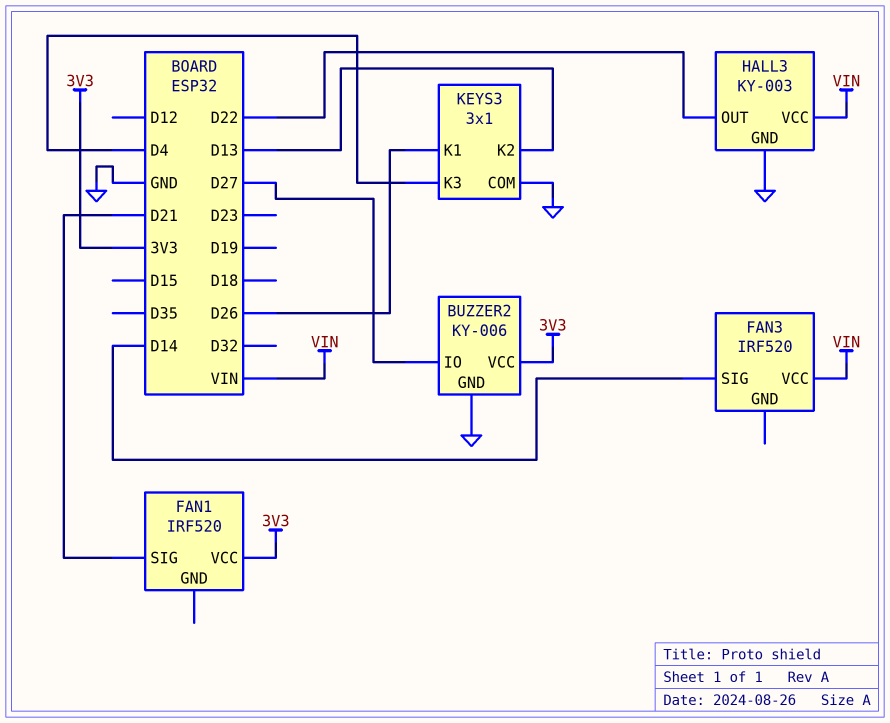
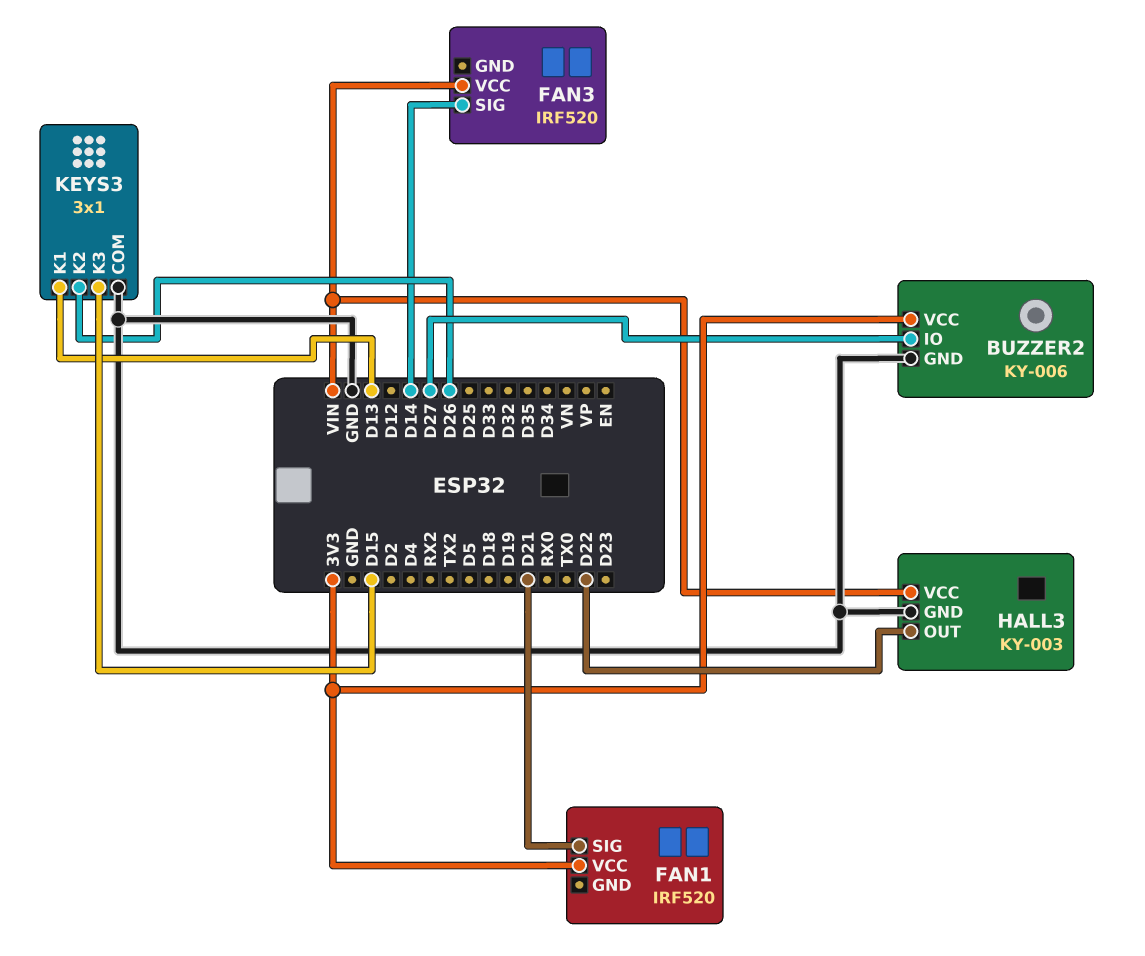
KEYS3 pin K1: D26 -> D13
KEYS3 pin K2: D13 -> D26
KEYS3 pin K3: D4 -> D15

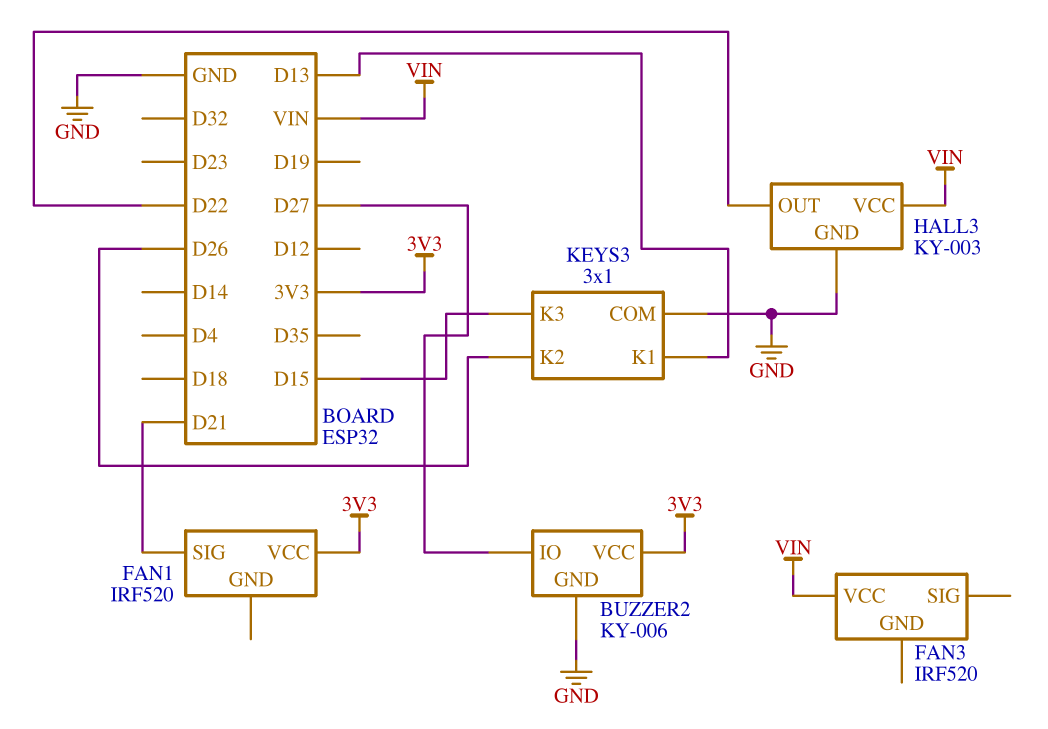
FAN3 pin SIG: D14 -> none

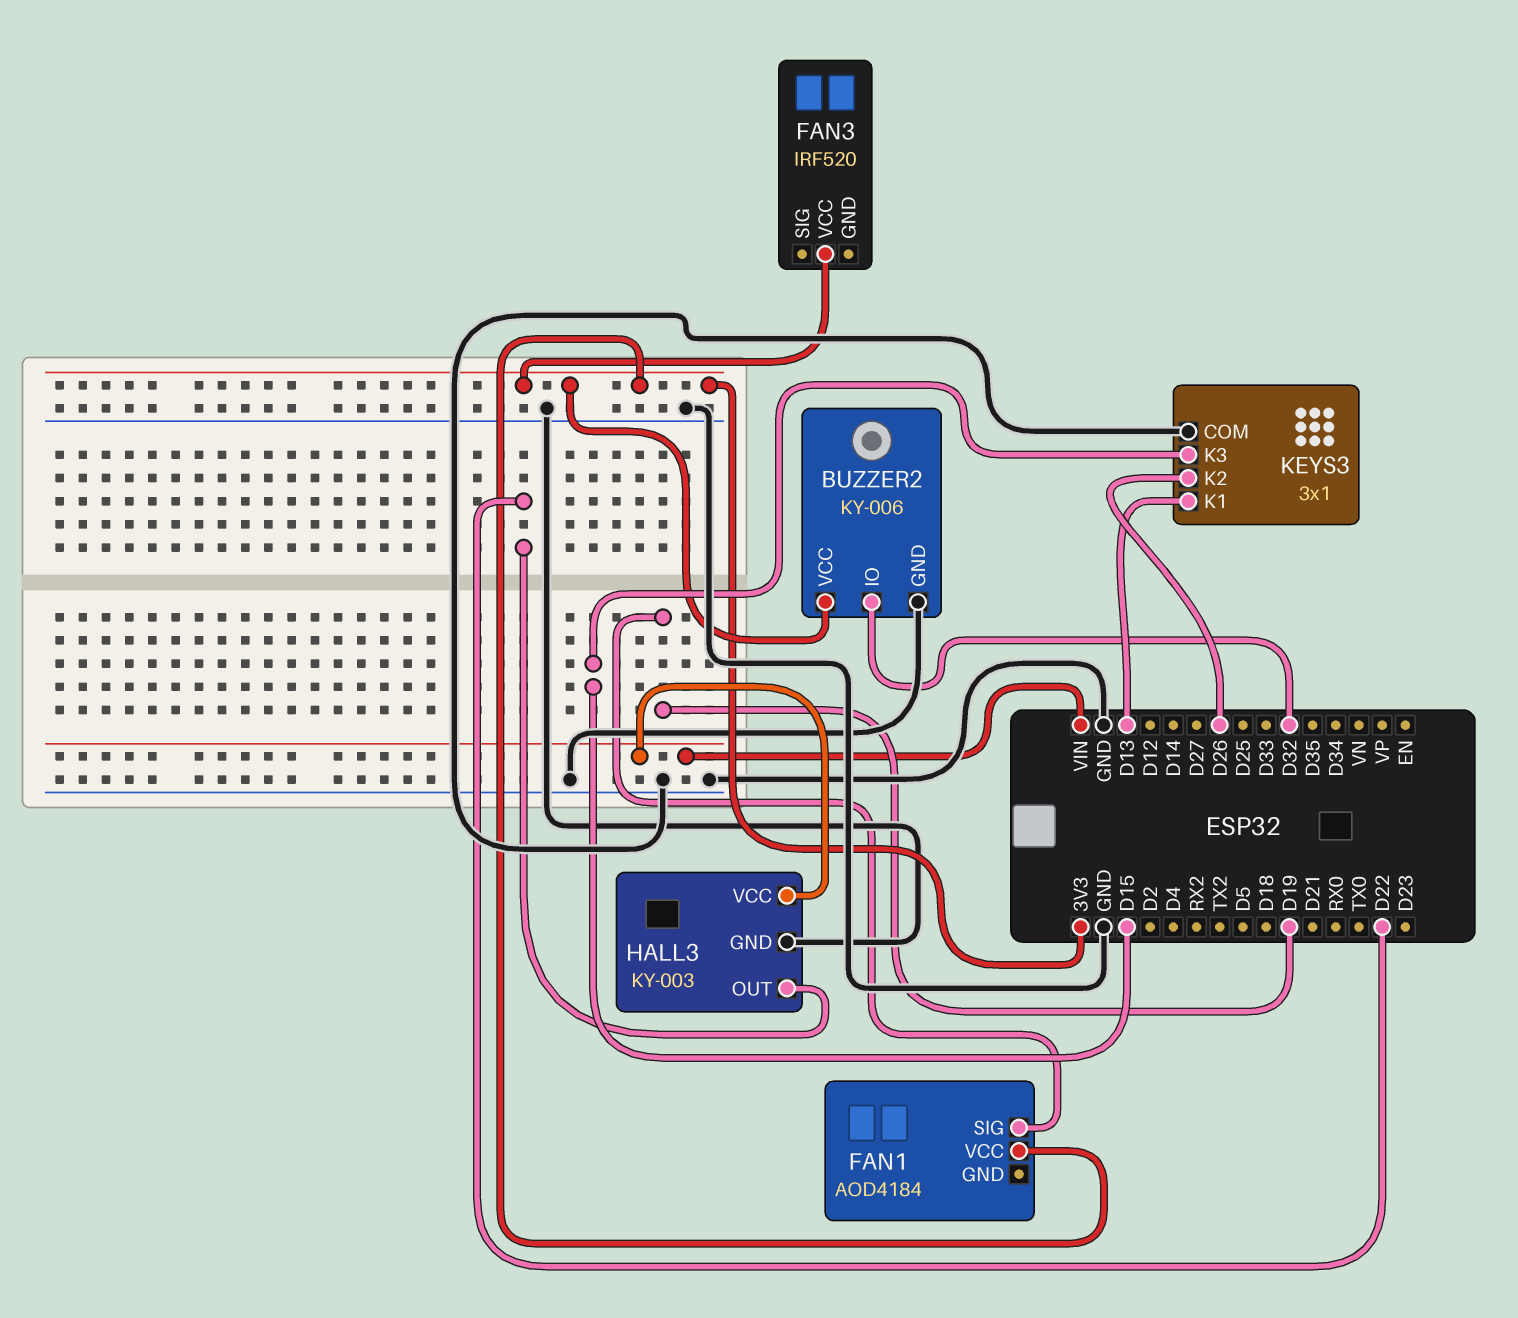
BUZZER2 pin IO: D27 -> D32
FAN1: IRF520 -> AOD4184
FAN1 pin SIG: D21 -> D19
FAN3 pin VCC: VIN -> 3V3

